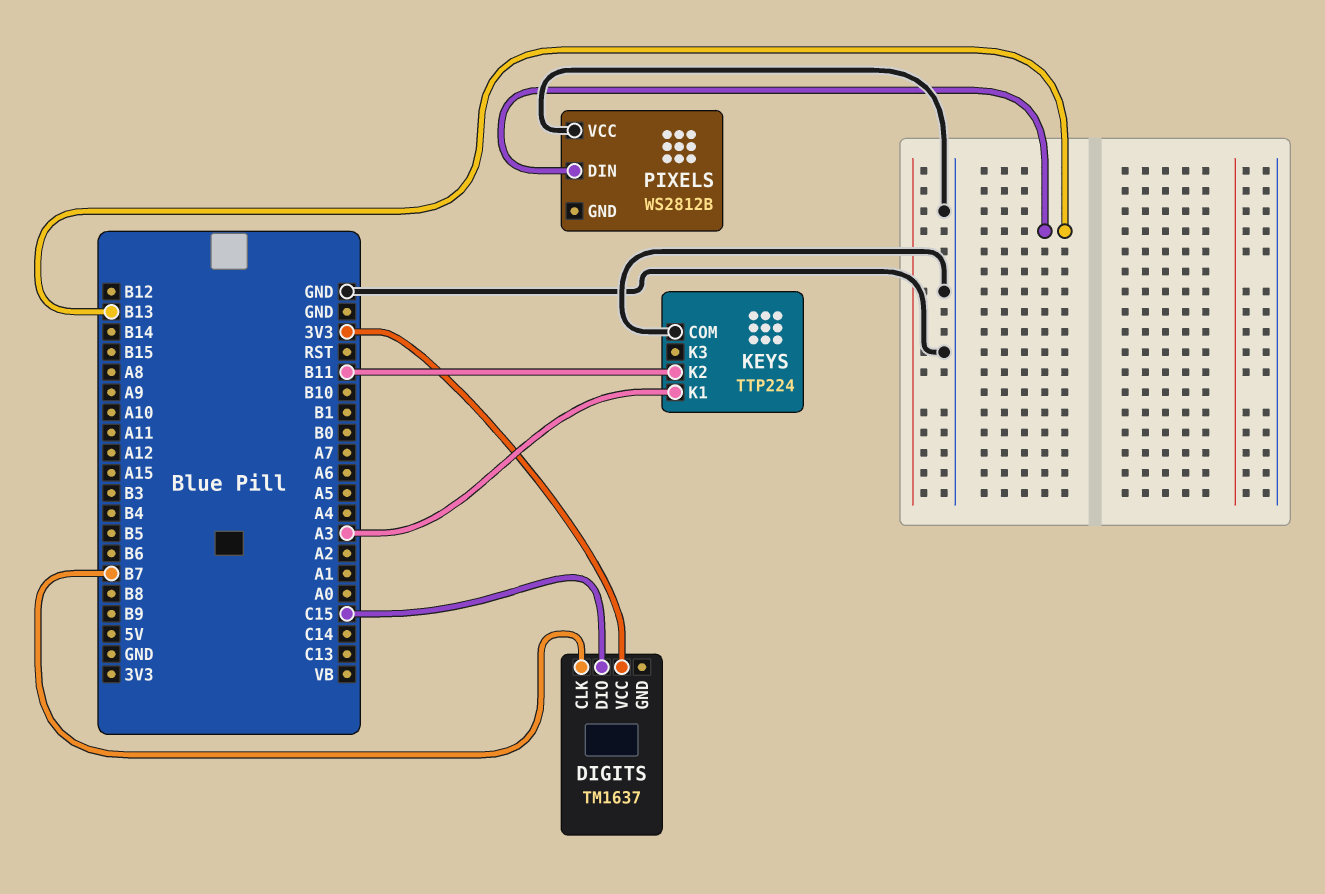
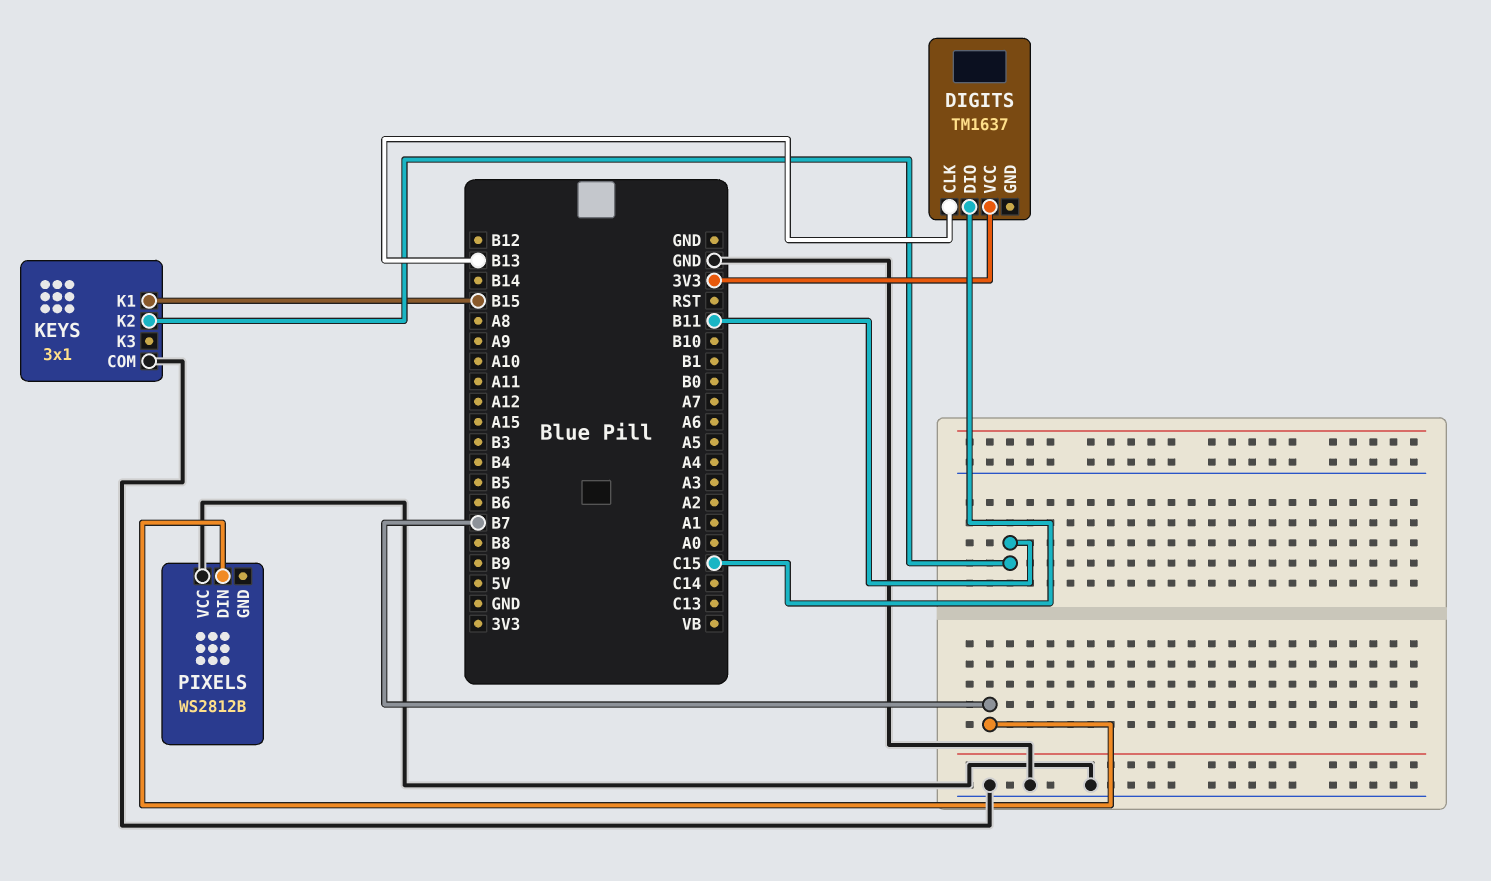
DIGITS pin CLK: B7 -> B13
KEYS: TTP224 -> 3x1
KEYS pin K1: A3 -> B15
PIXELS pin DIN: B13 -> B7

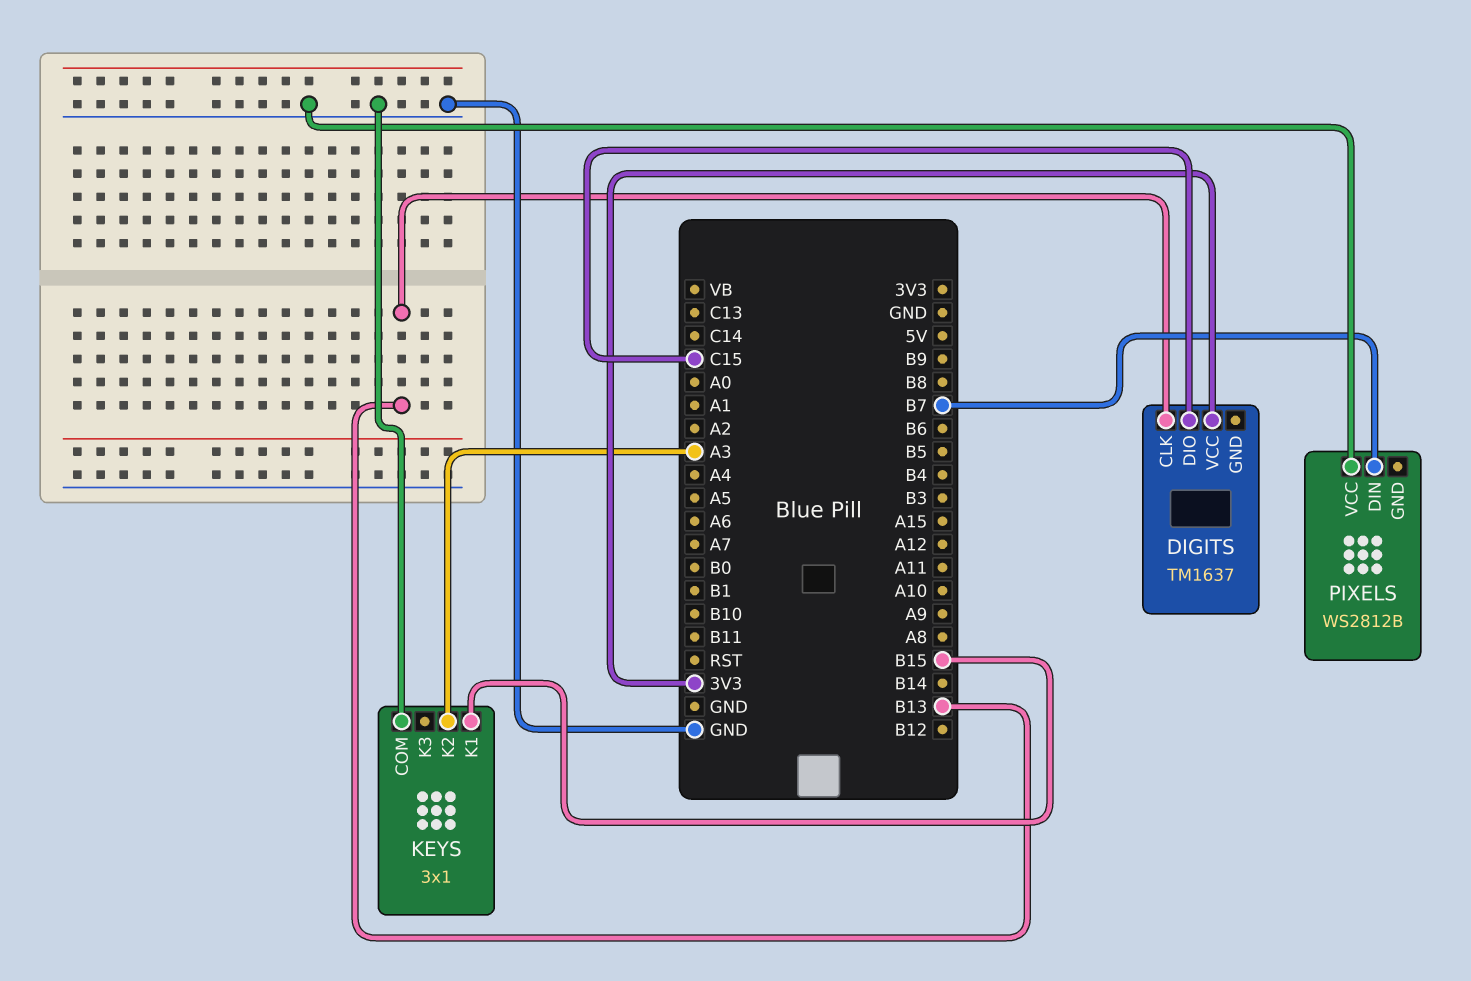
KEYS pin K2: B11 -> A3

